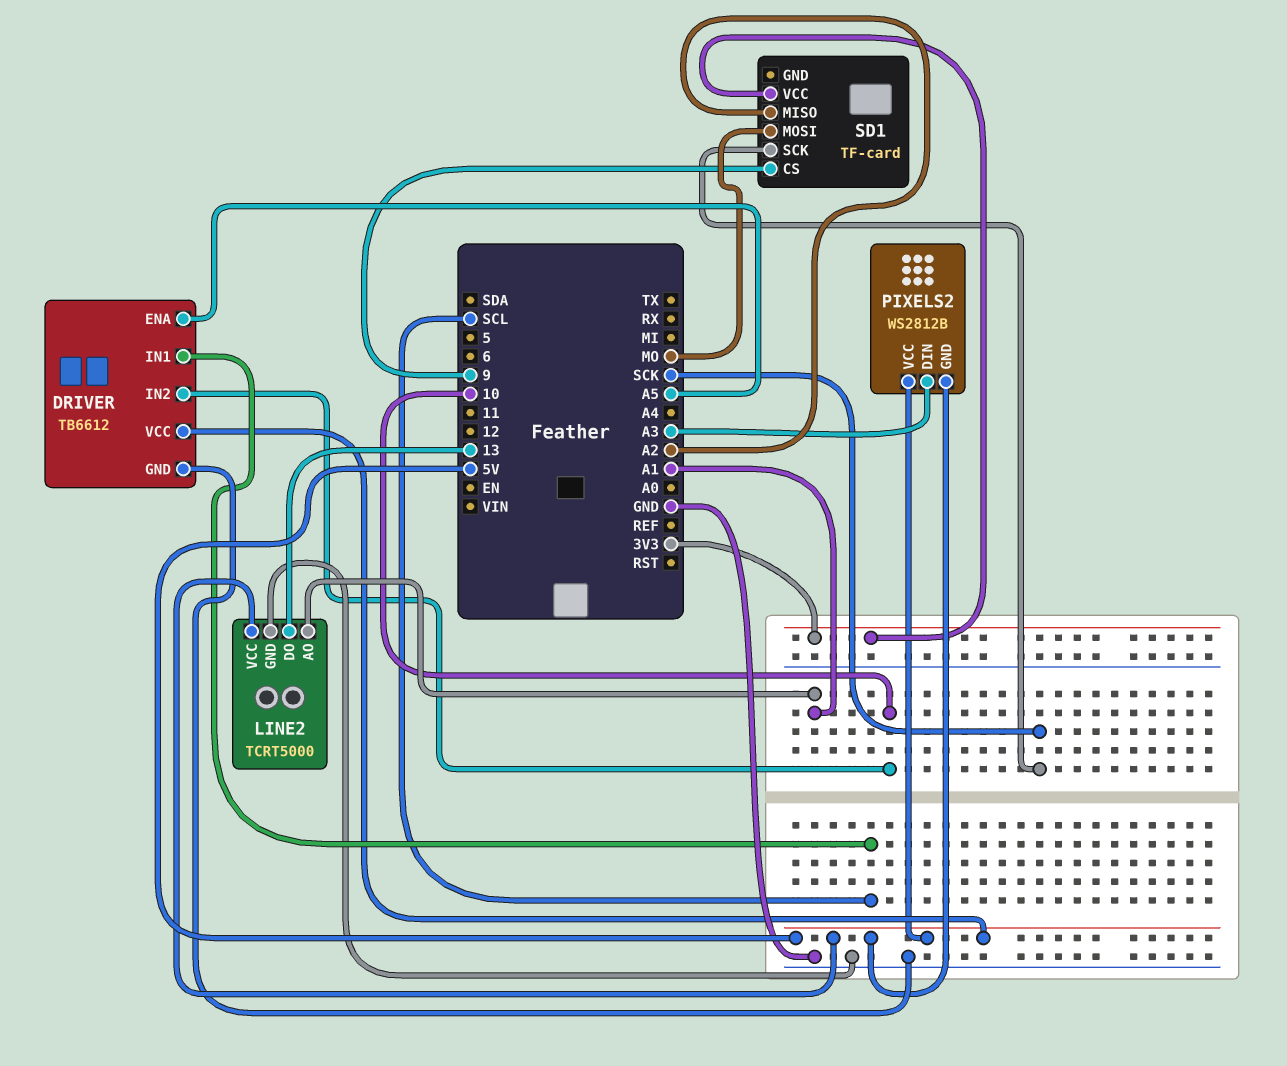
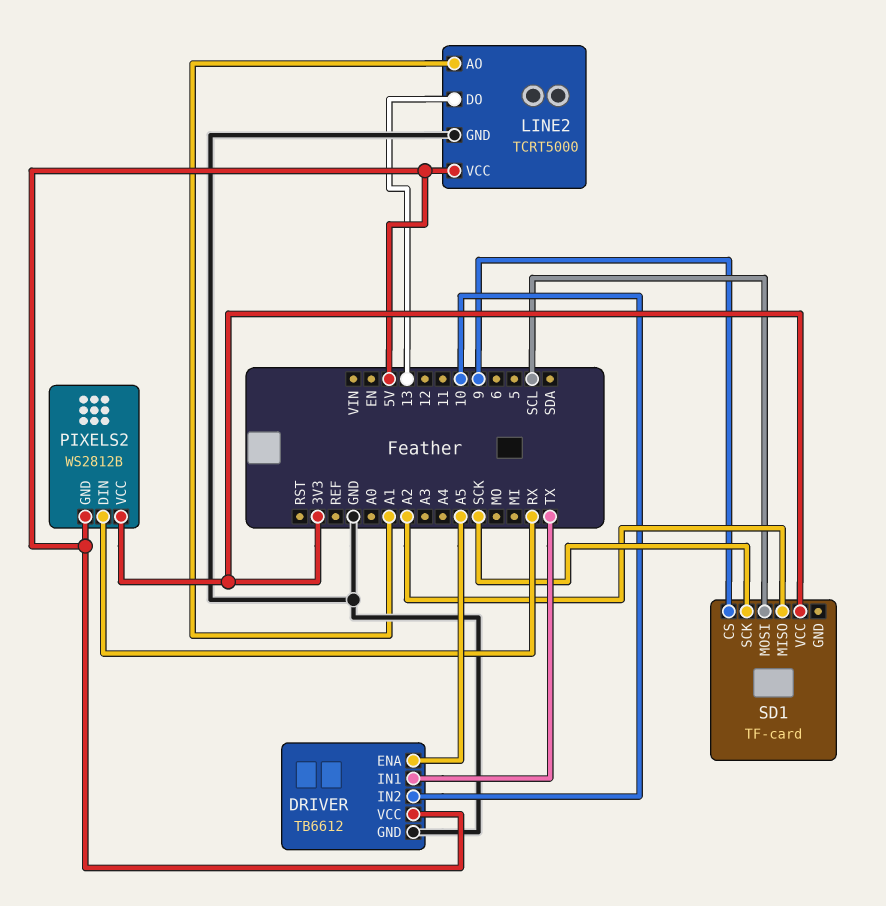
DRIVER pin IN1: SCL -> TX
PIXELS2 pin DIN: A3 -> RX
PIXELS2 pin VCC: 5V -> 3V3
SD1 pin MOSI: MO -> SCL

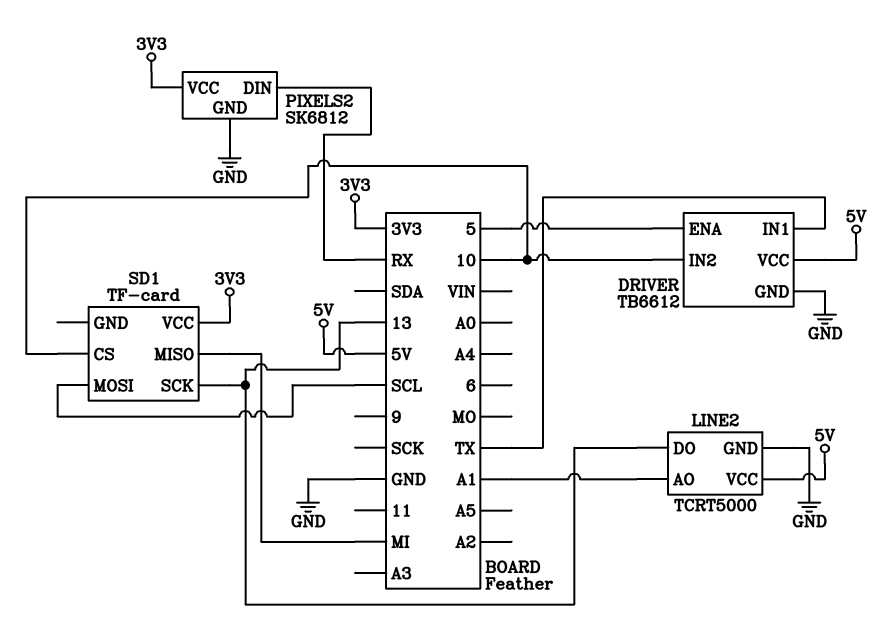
DRIVER pin ENA: A5 -> 5
PIXELS2: WS2812B -> SK6812
PIXELS2 pin GND: 5V -> GND
SD1 pin CS: 9 -> 10
SD1 pin MISO: A2 -> MI
SD1 pin SCK: SCK -> 13

